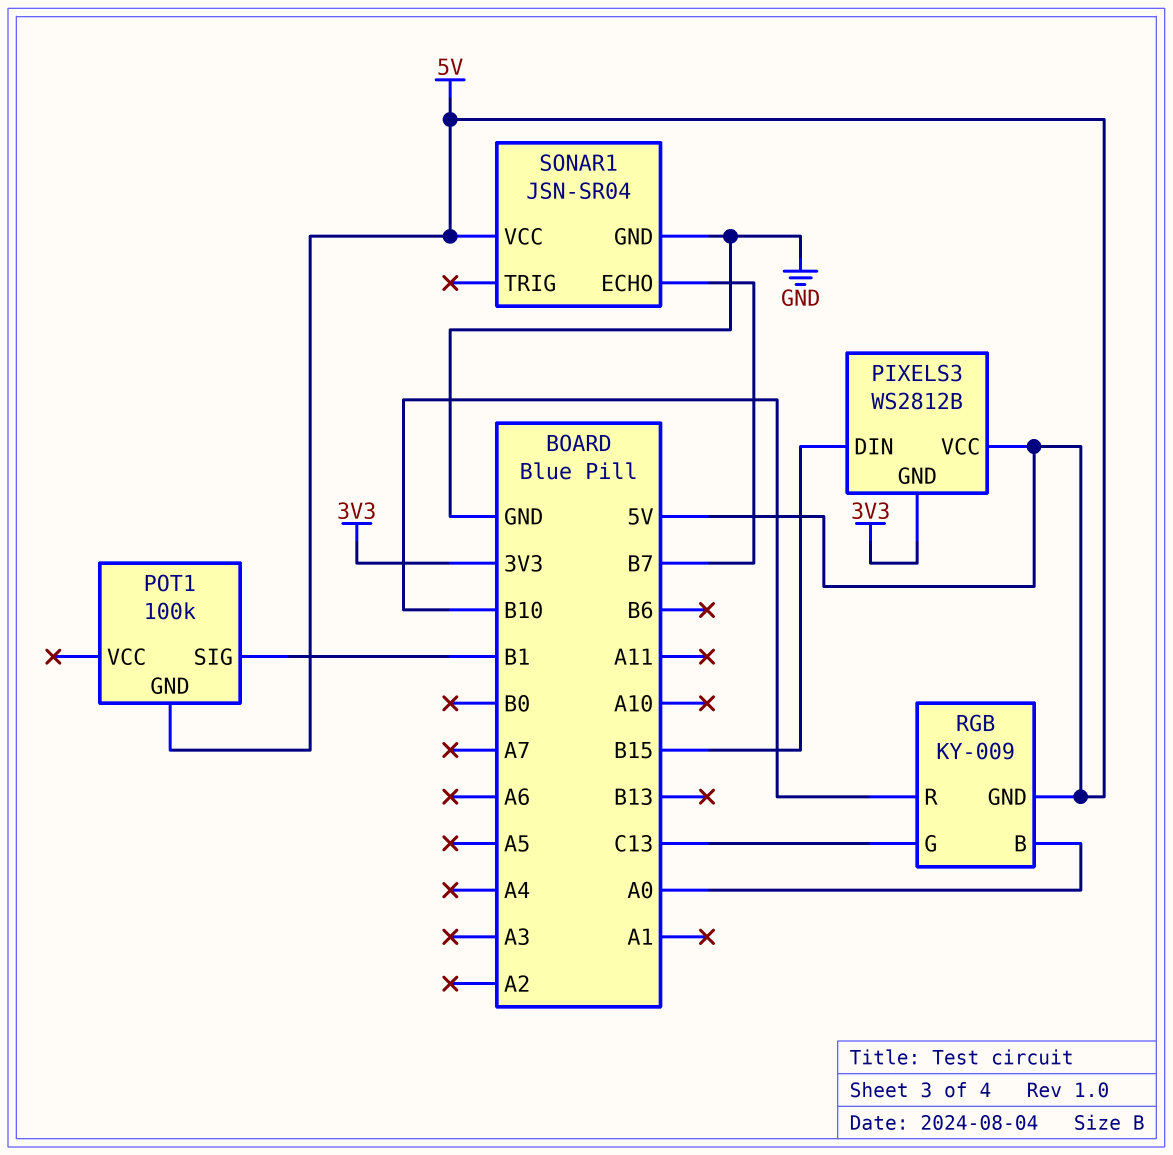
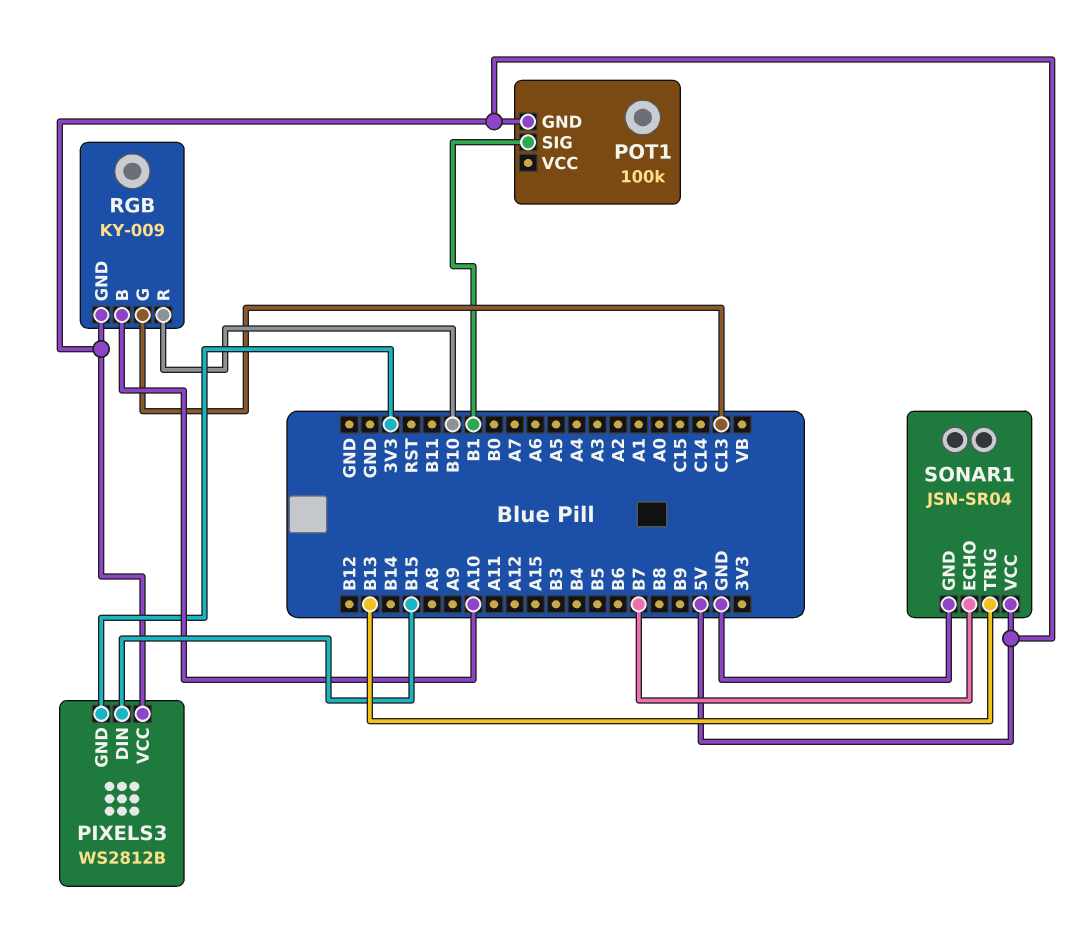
RGB pin B: A0 -> A10
SONAR1 pin TRIG: none -> B13

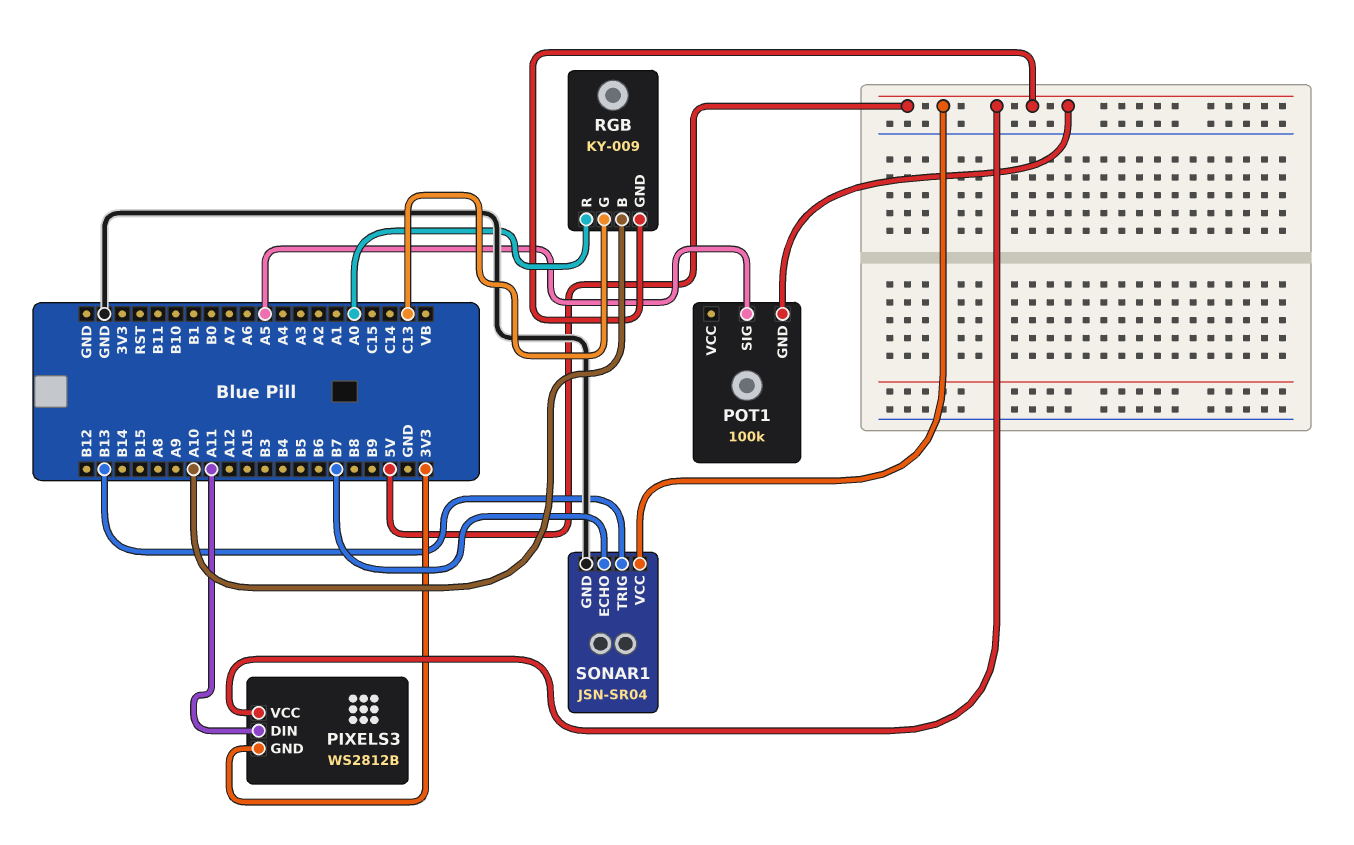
PIXELS3 pin DIN: B15 -> A11
POT1 pin SIG: B1 -> A5
RGB pin R: B10 -> A0

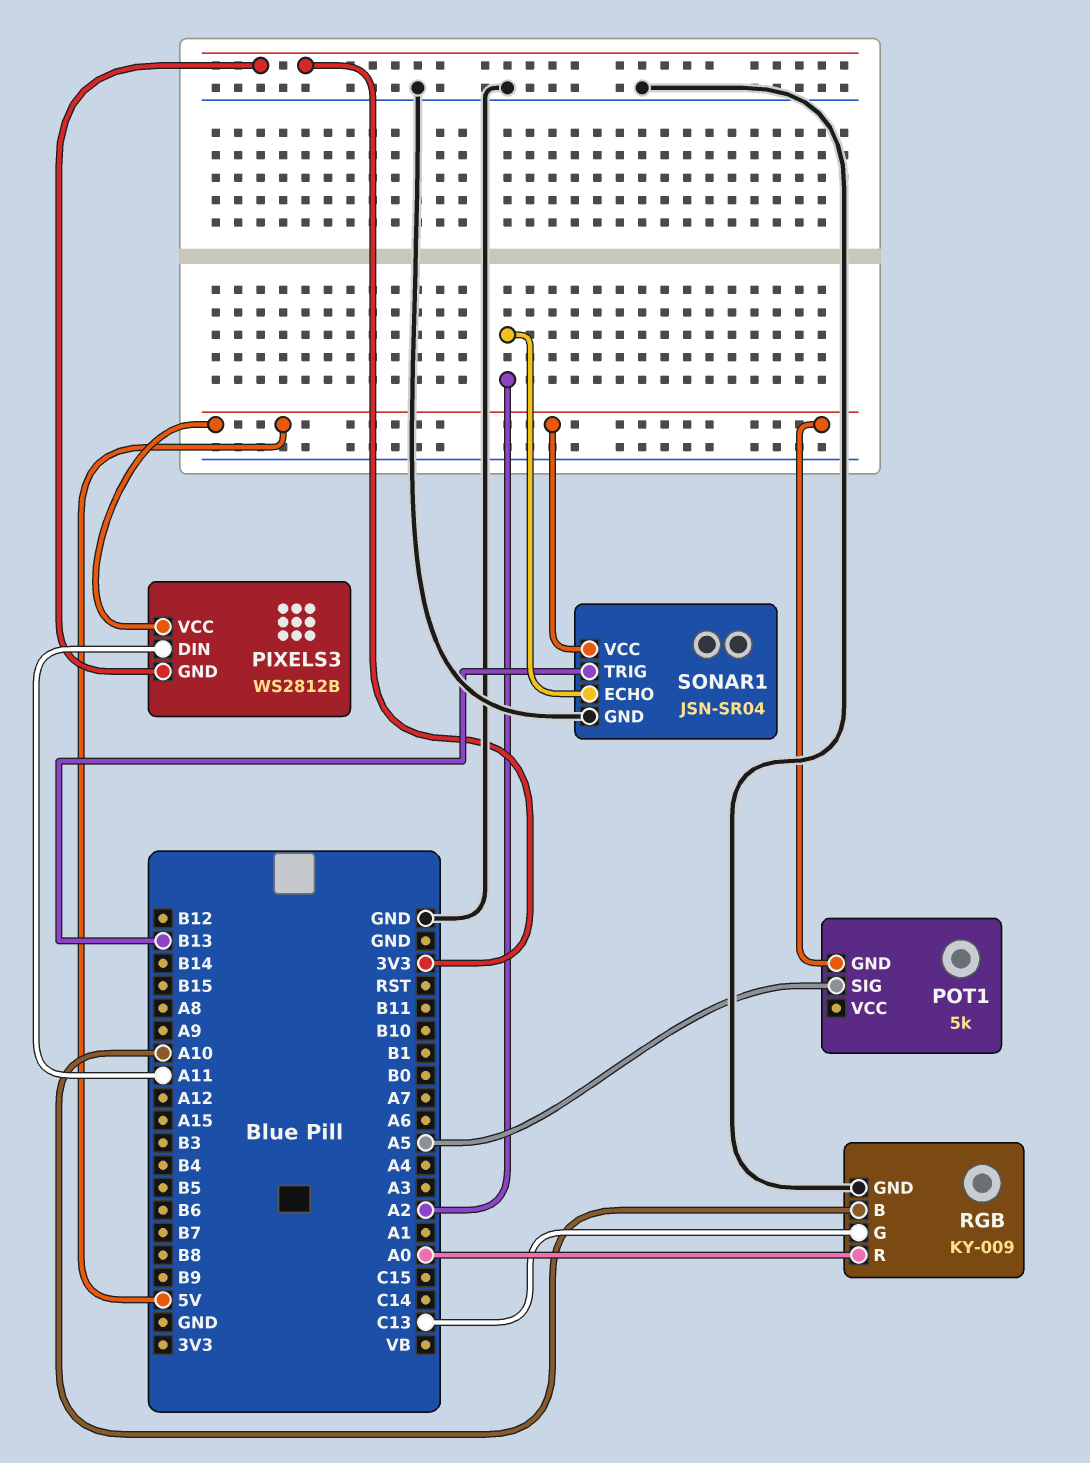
POT1: 100k -> 5k
RGB pin GND: 5V -> GND
SONAR1 pin ECHO: B7 -> A2

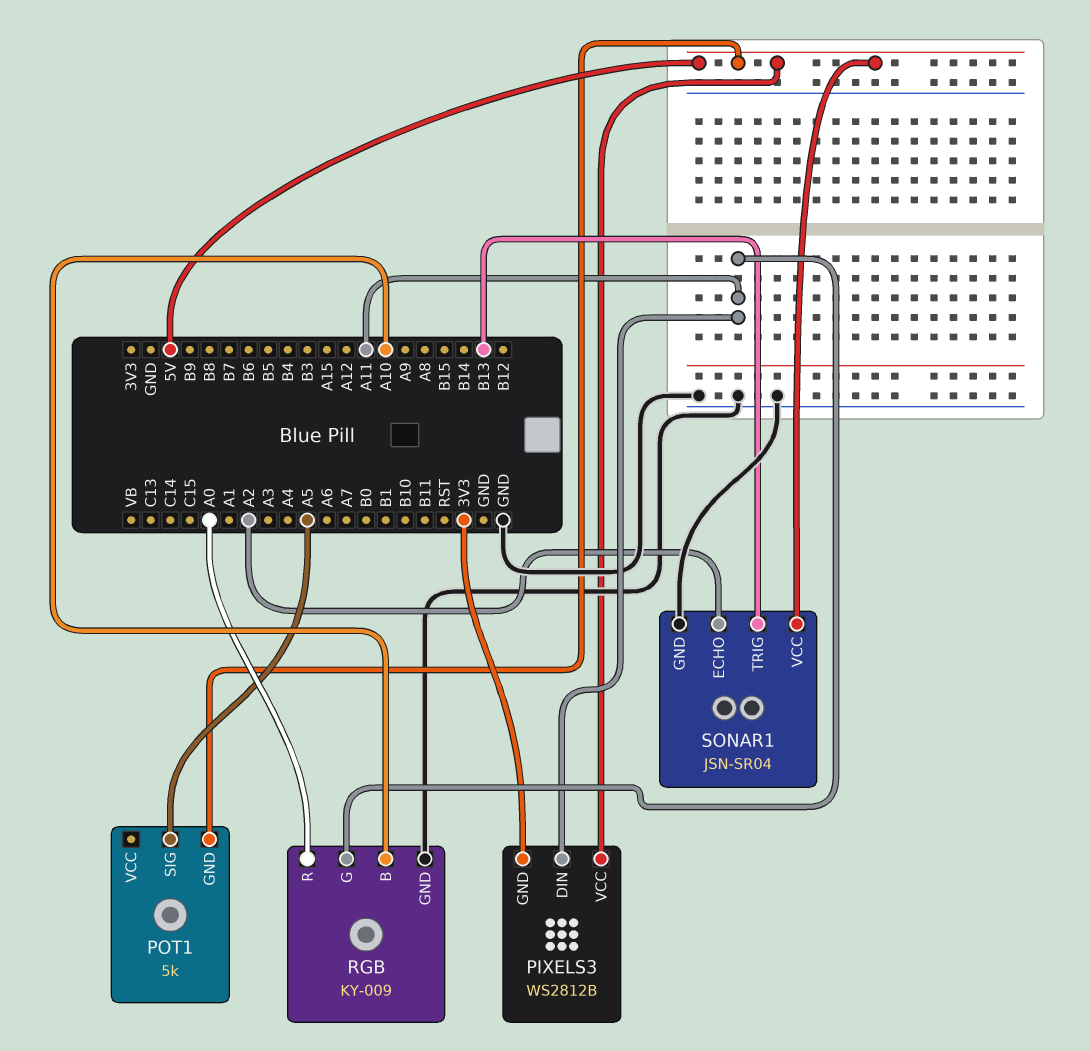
RGB pin G: C13 -> A11

